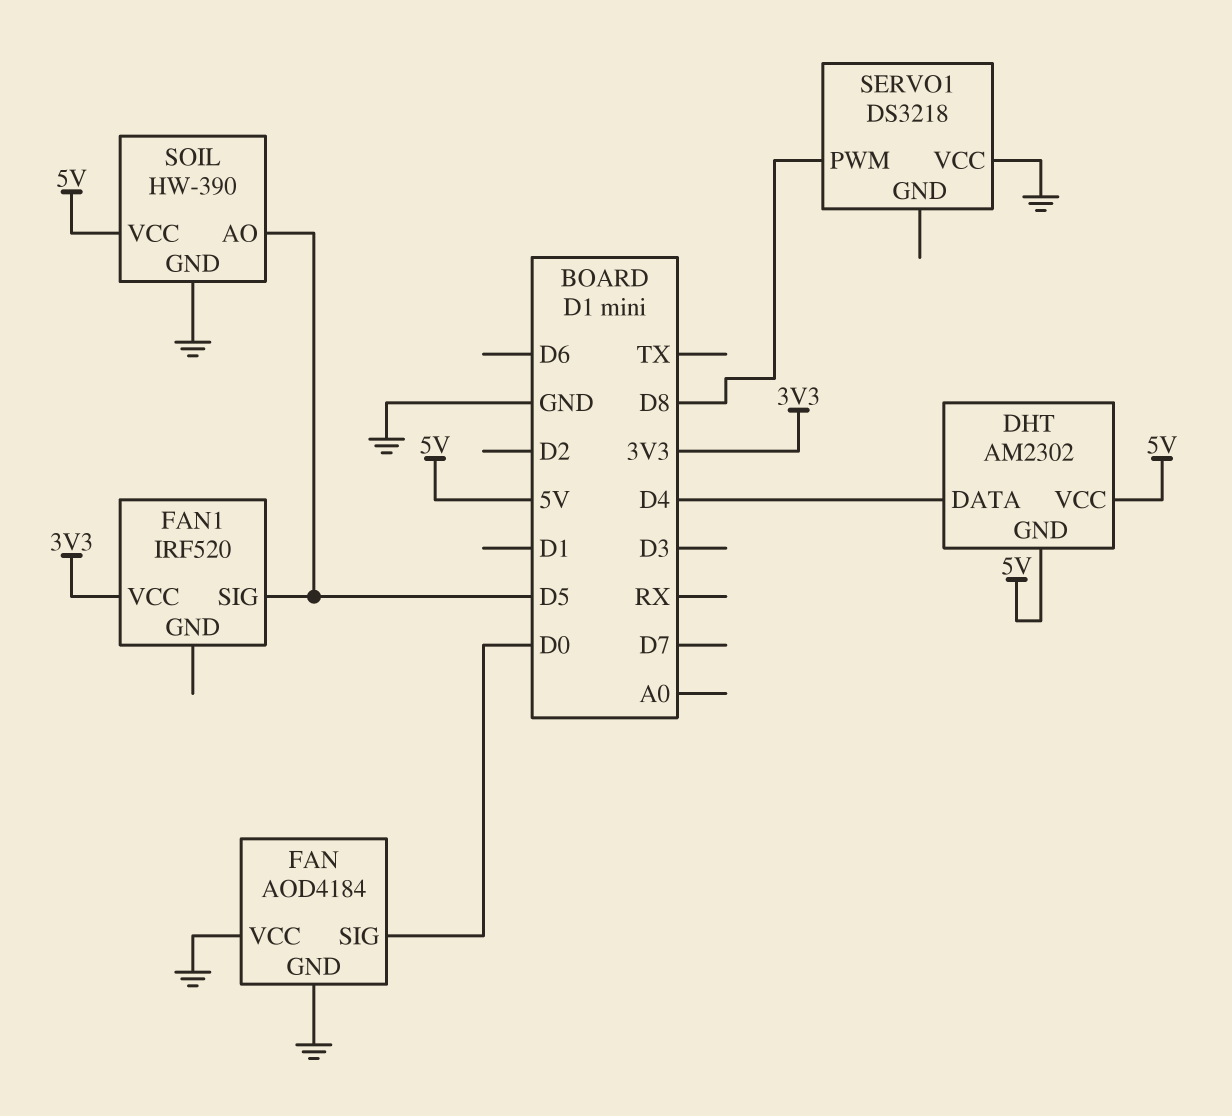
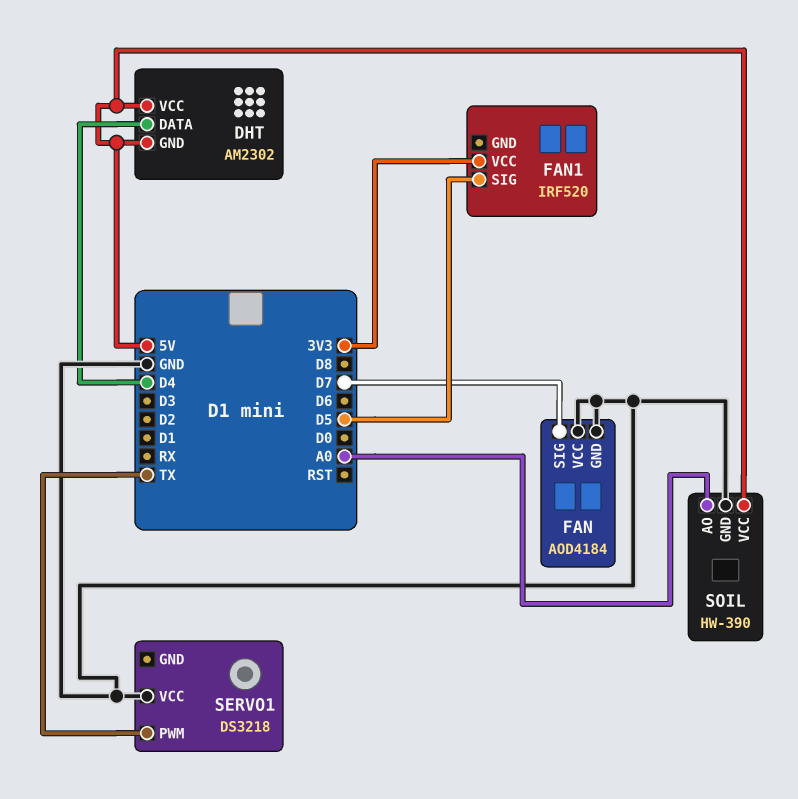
FAN pin SIG: D0 -> D7
SERVO1 pin PWM: D8 -> TX
SOIL pin AO: D5 -> A0

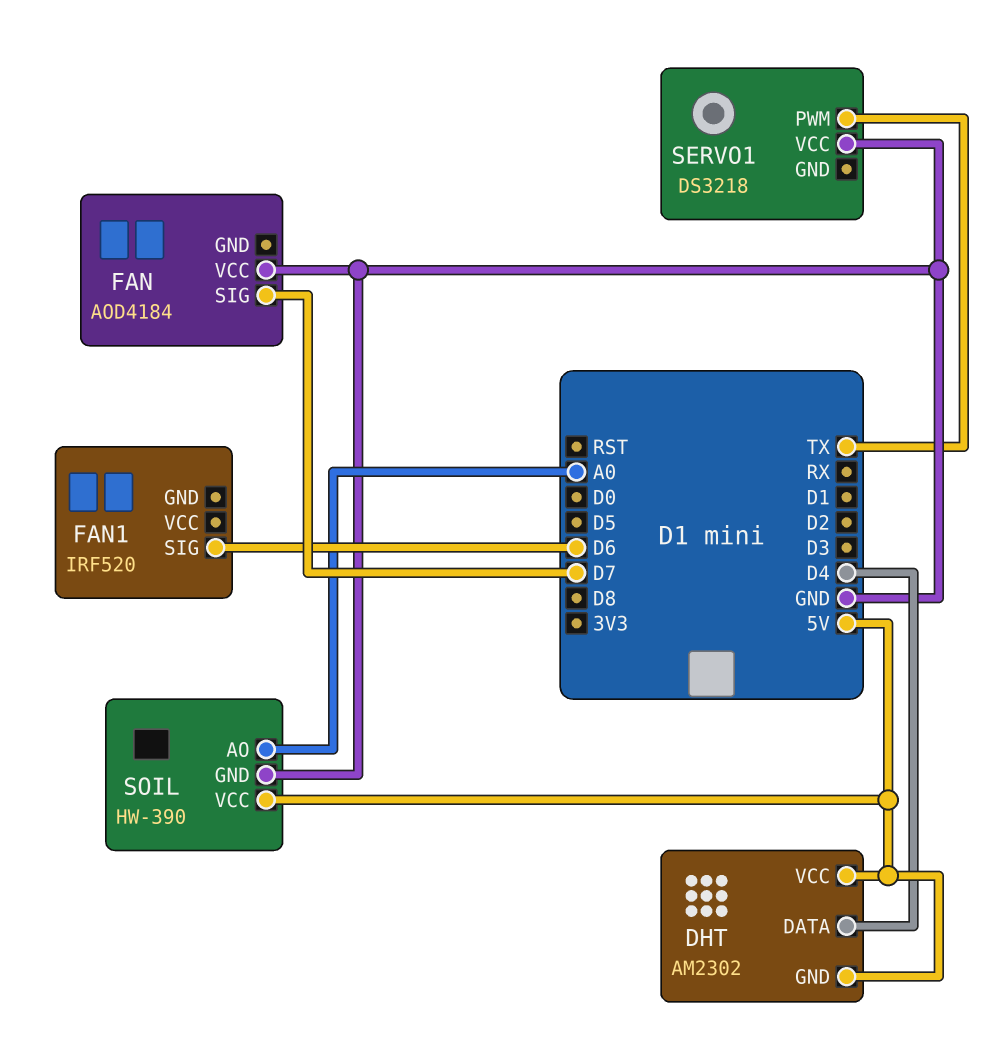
FAN pin GND: GND -> none
FAN1 pin SIG: D5 -> D6
FAN1 pin VCC: 3V3 -> none

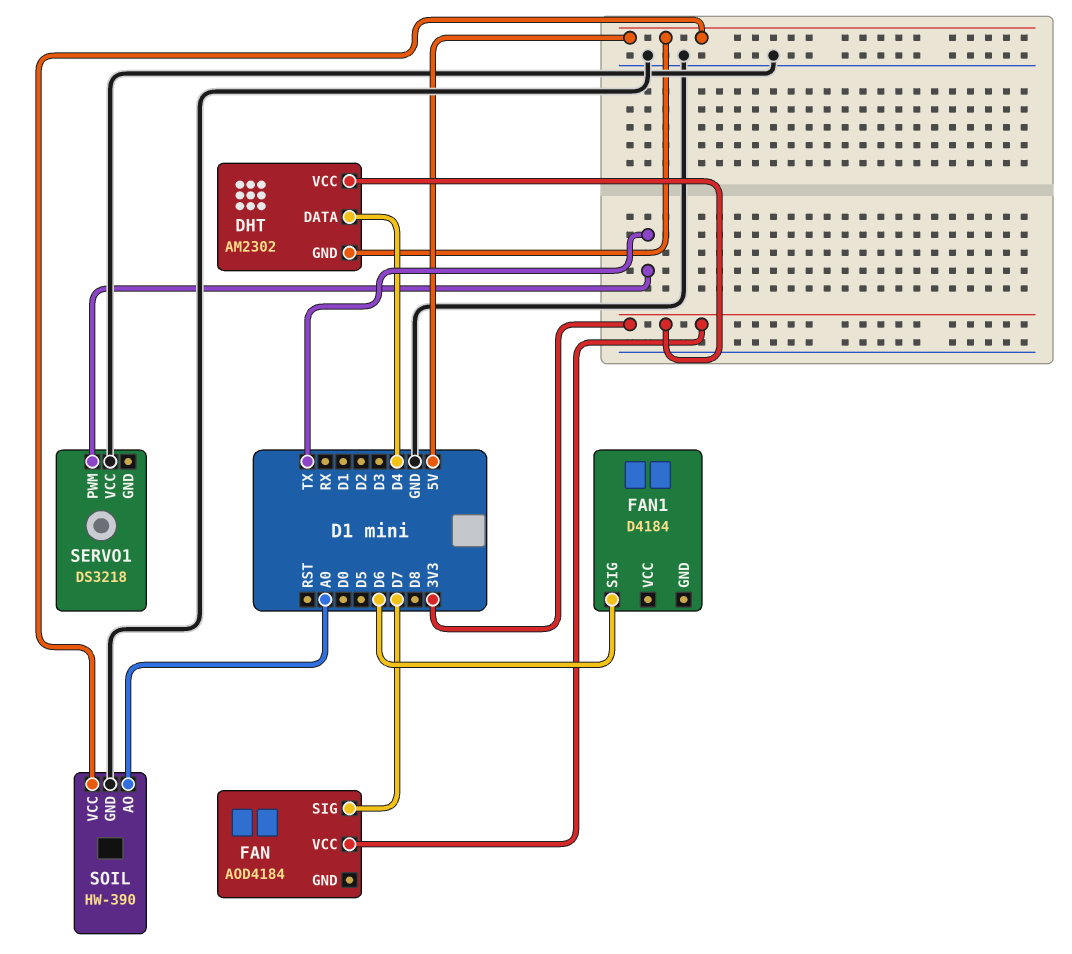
DHT pin VCC: 5V -> 3V3
FAN pin VCC: GND -> 3V3
FAN1: IRF520 -> D4184

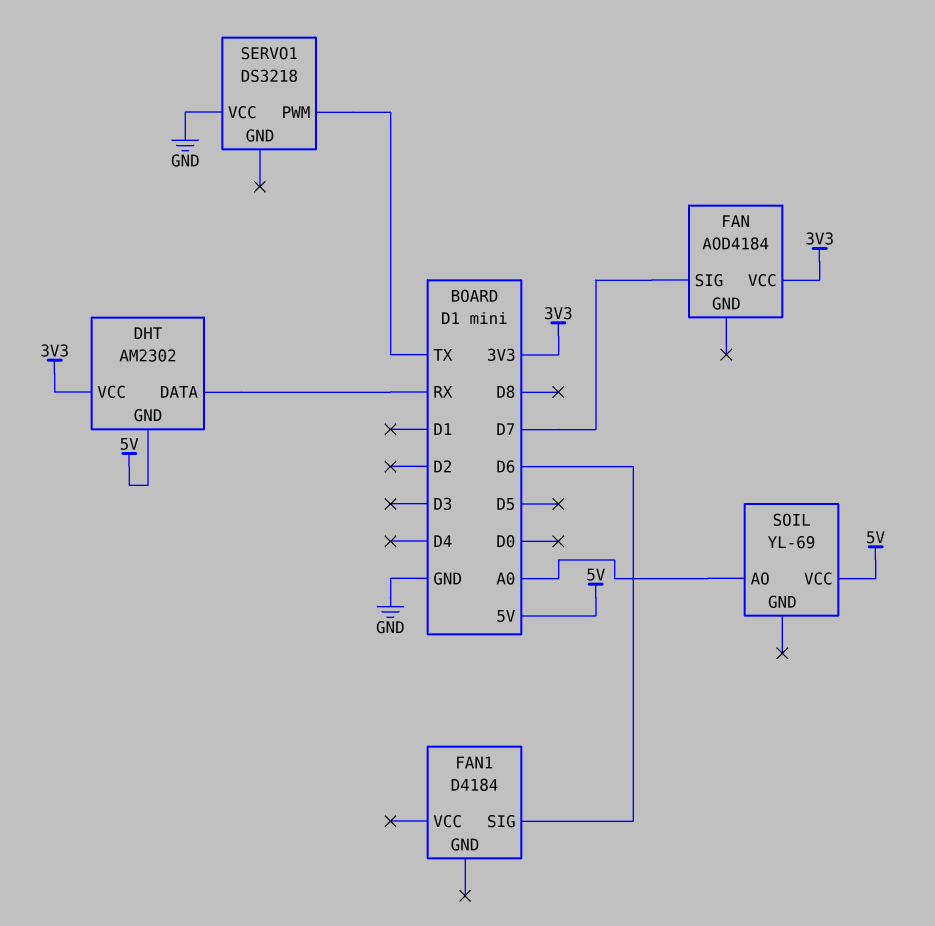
DHT pin DATA: D4 -> RX
SOIL: HW-390 -> YL-69
SOIL pin GND: GND -> none

